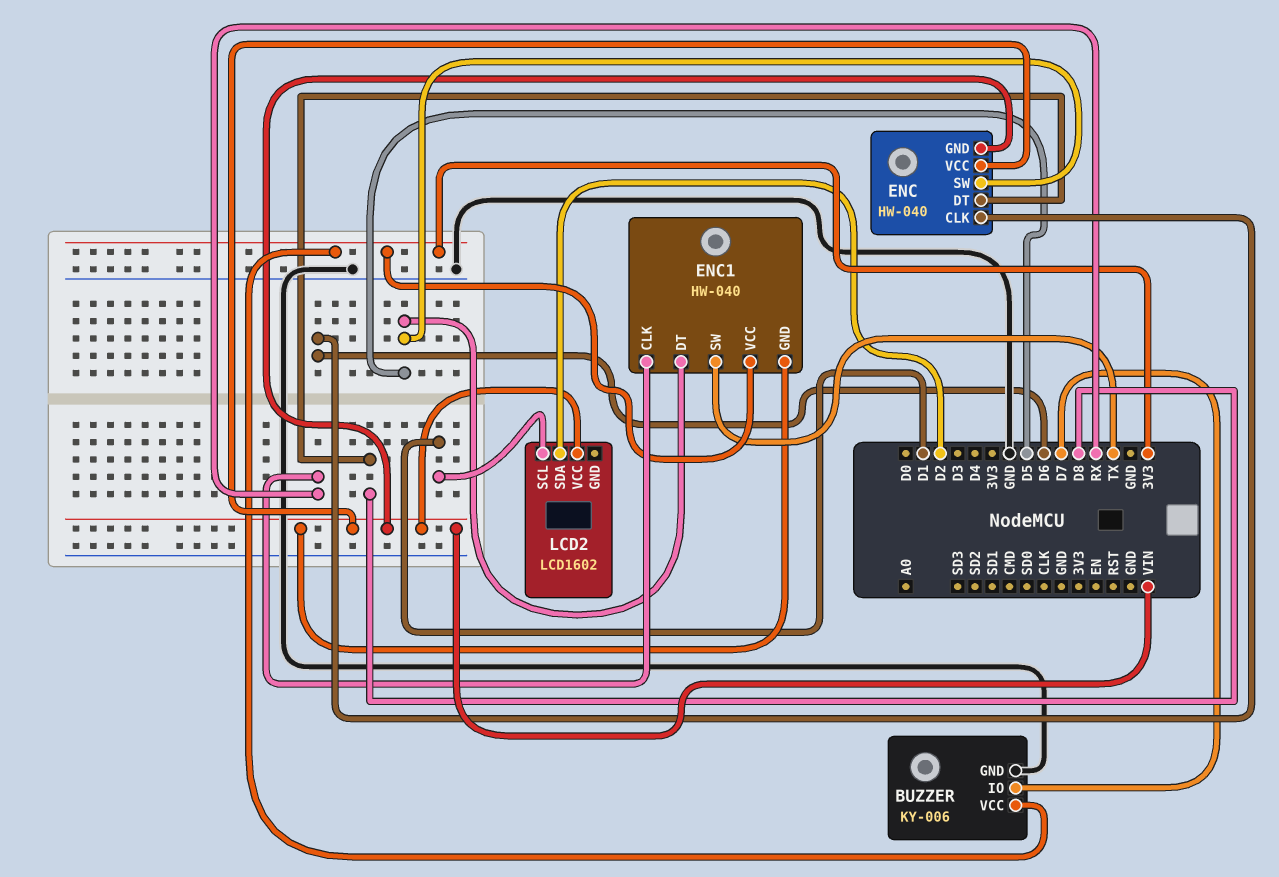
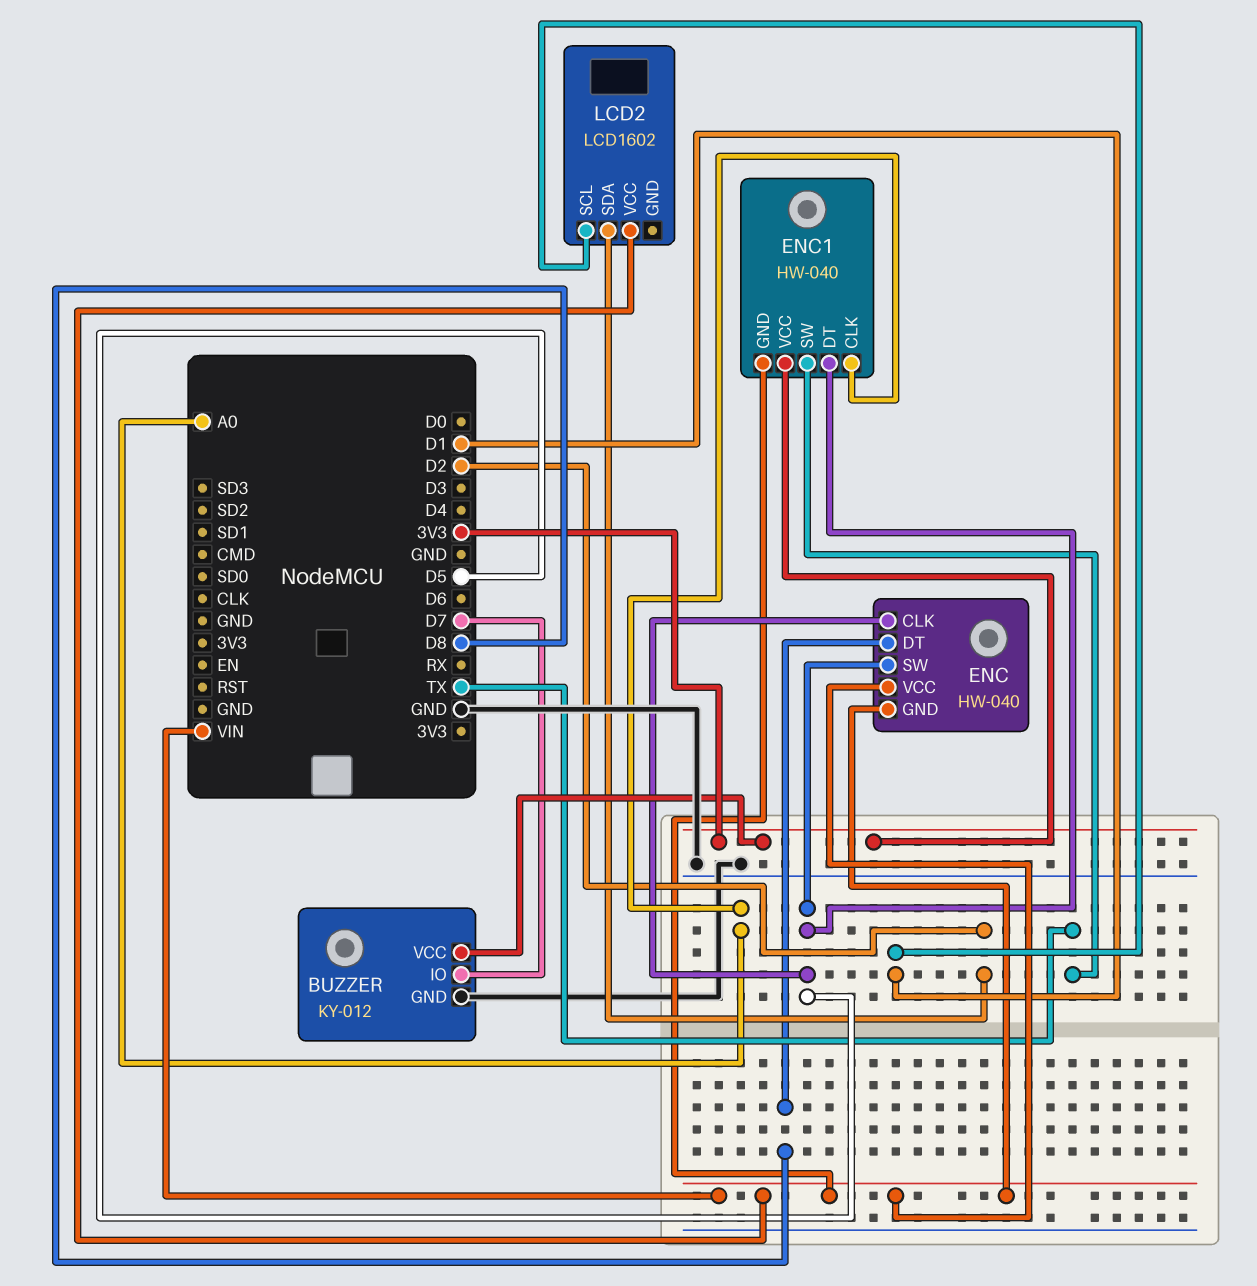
BUZZER: KY-006 -> KY-012
ENC pin CLK: D6 -> D5
ENC1 pin CLK: RX -> A0

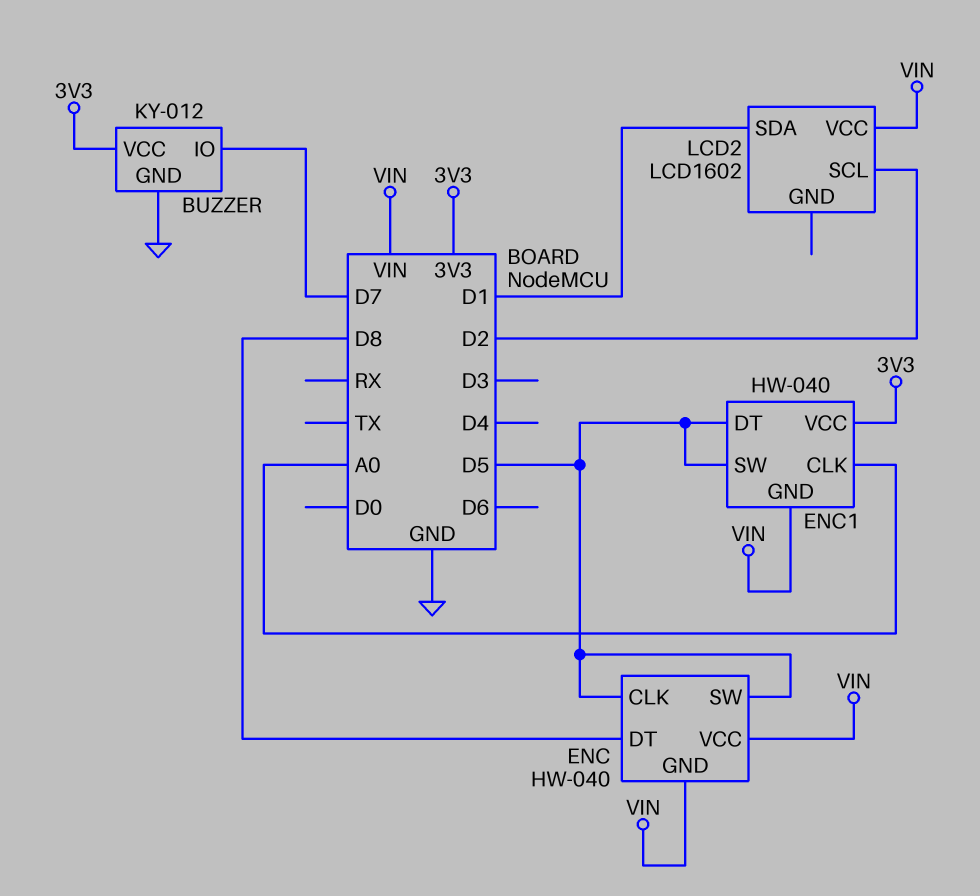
ENC1 pin SW: TX -> D5
LCD2 pin SCL: D1 -> D2
LCD2 pin SDA: D2 -> D1

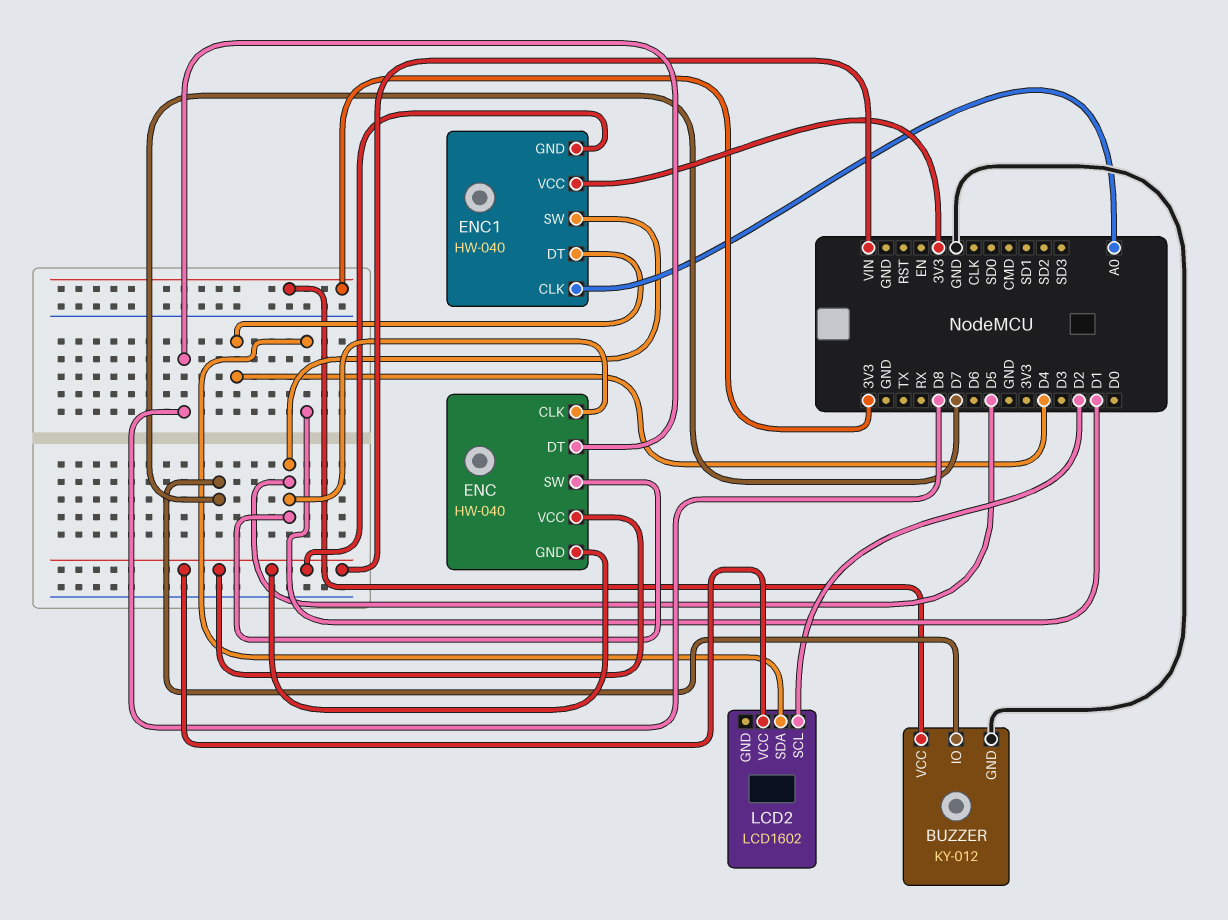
ENC1 pin DT: D5 -> D4

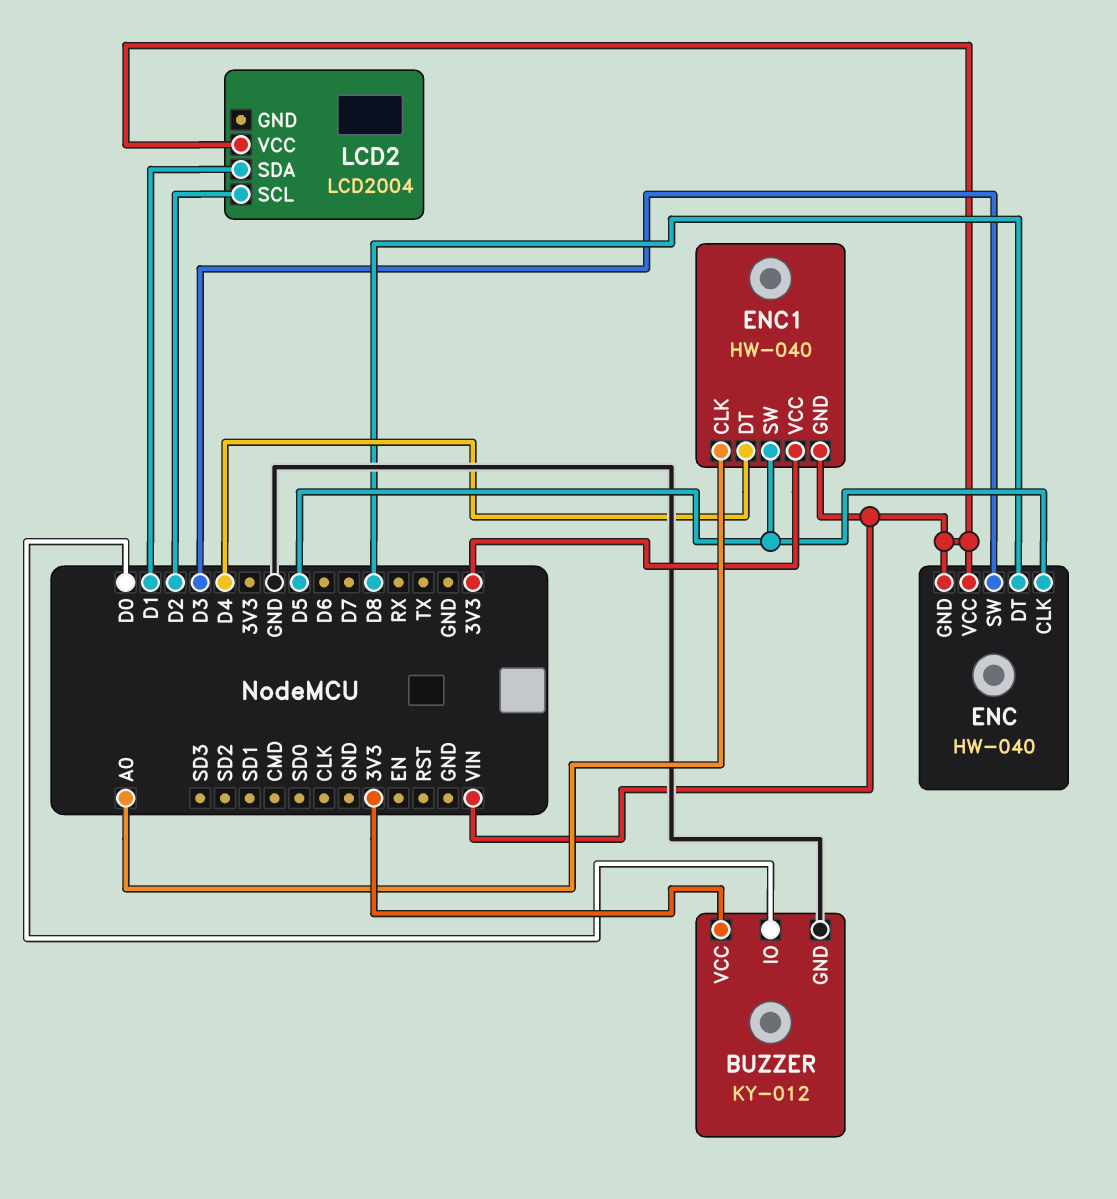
BUZZER pin IO: D7 -> D0
ENC pin SW: D5 -> D3
LCD2: LCD1602 -> LCD2004

